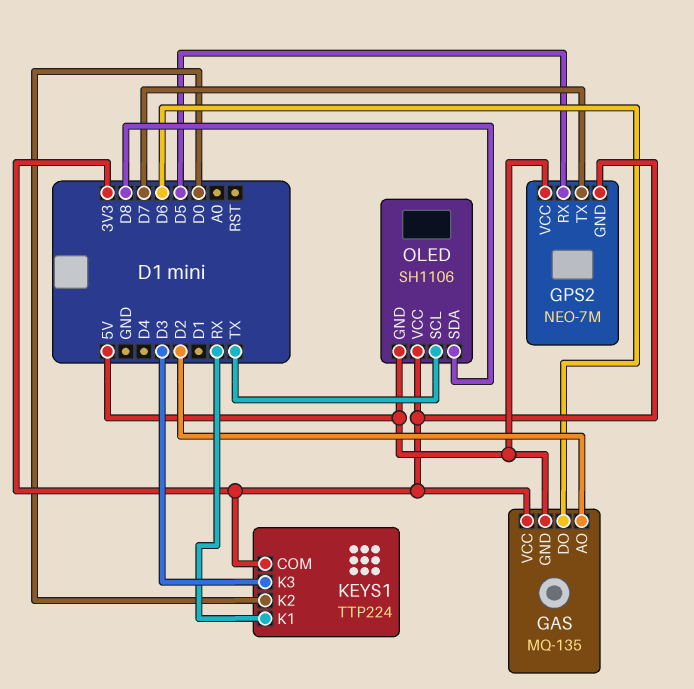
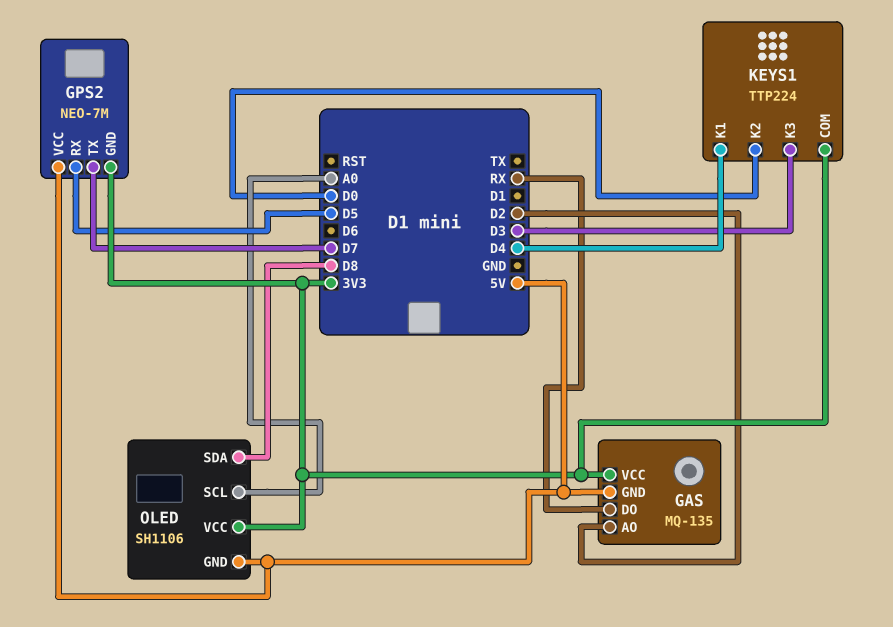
GAS pin DO: D6 -> RX
KEYS1 pin K1: RX -> D4
OLED pin SCL: TX -> A0

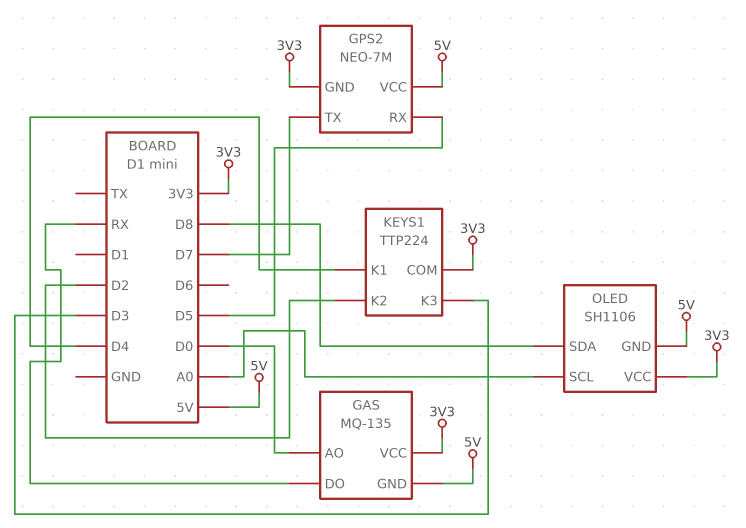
GAS pin AO: D2 -> D0
KEYS1 pin K2: D0 -> D2

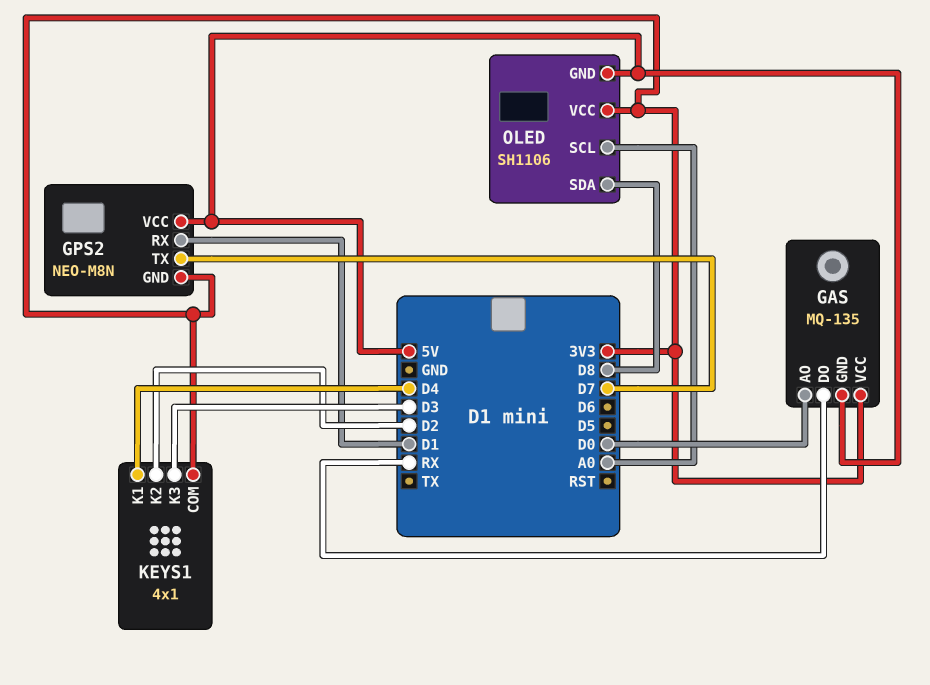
GPS2: NEO-7M -> NEO-M8N
GPS2 pin RX: D5 -> D1
KEYS1: TTP224 -> 4x1

